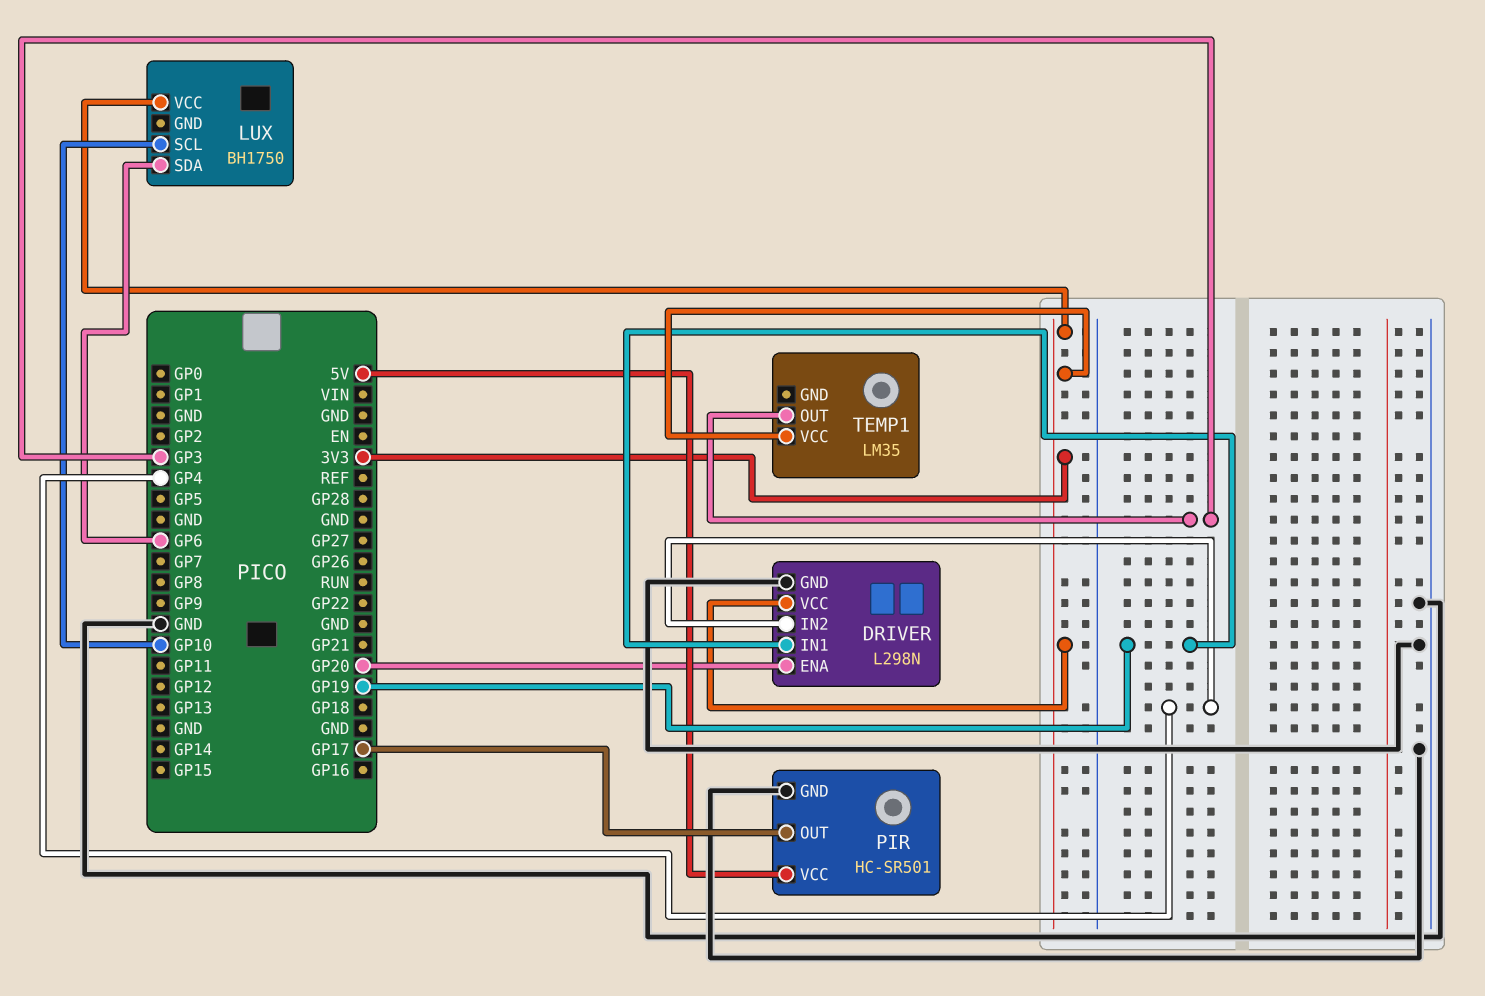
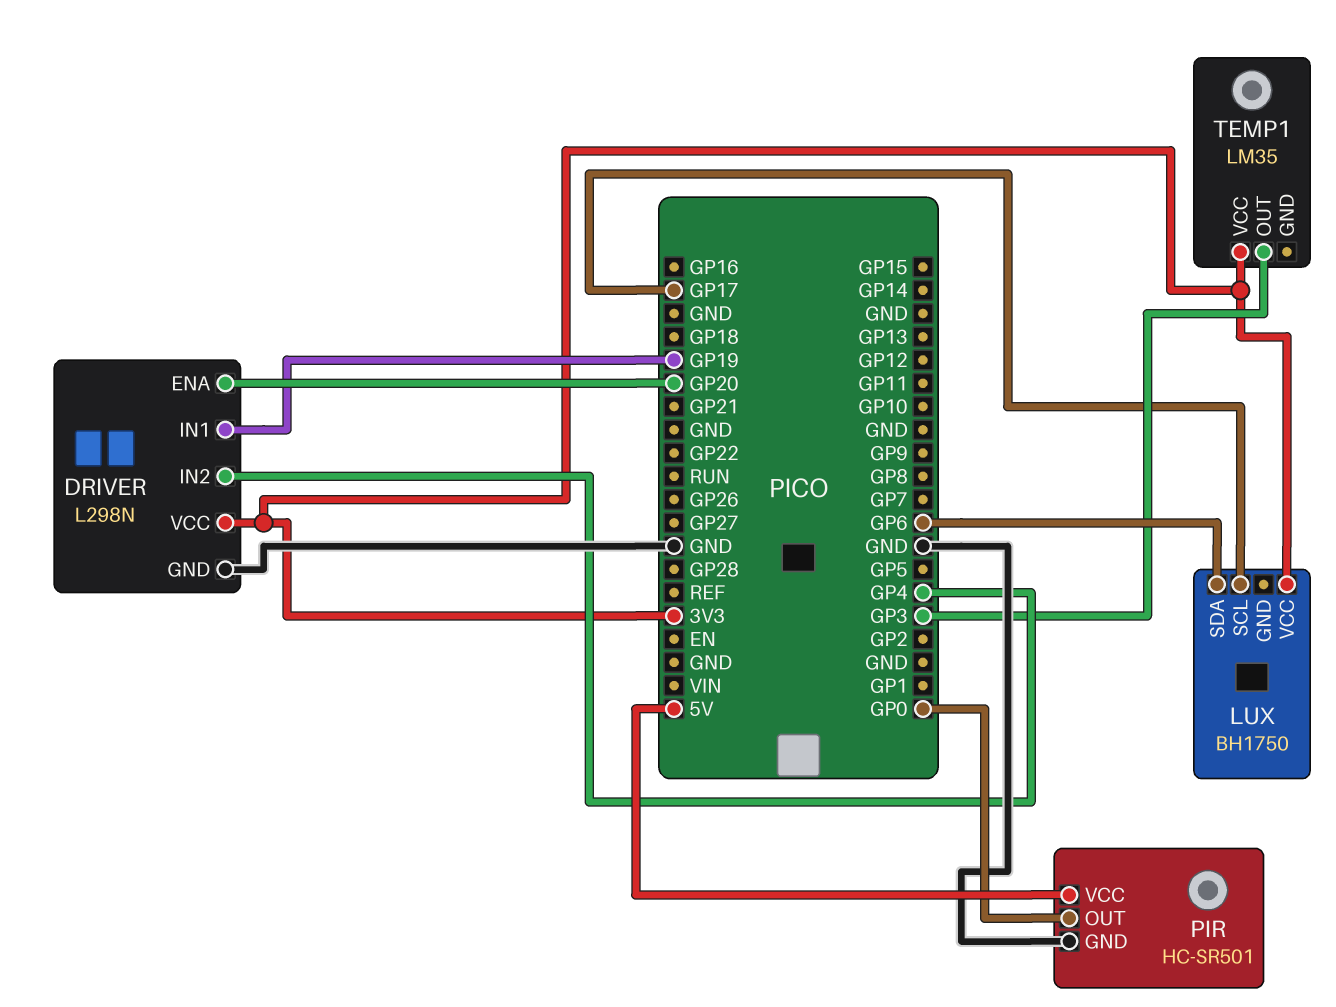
LUX pin SCL: GP10 -> GP17
PIR pin OUT: GP17 -> GP0

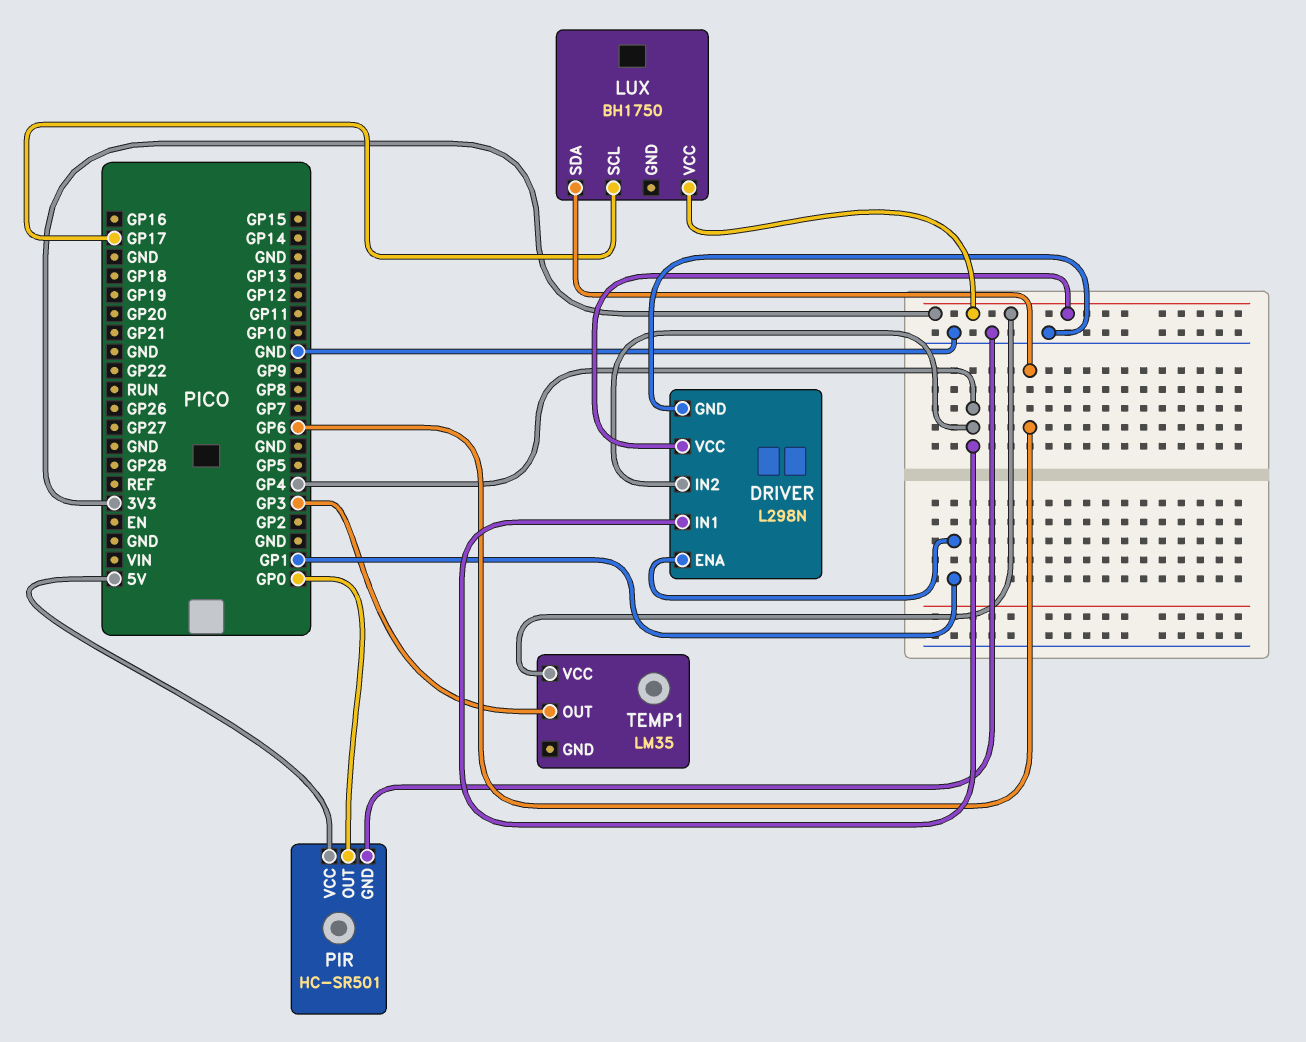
DRIVER pin ENA: GP20 -> GP1
DRIVER pin IN1: GP19 -> GP4

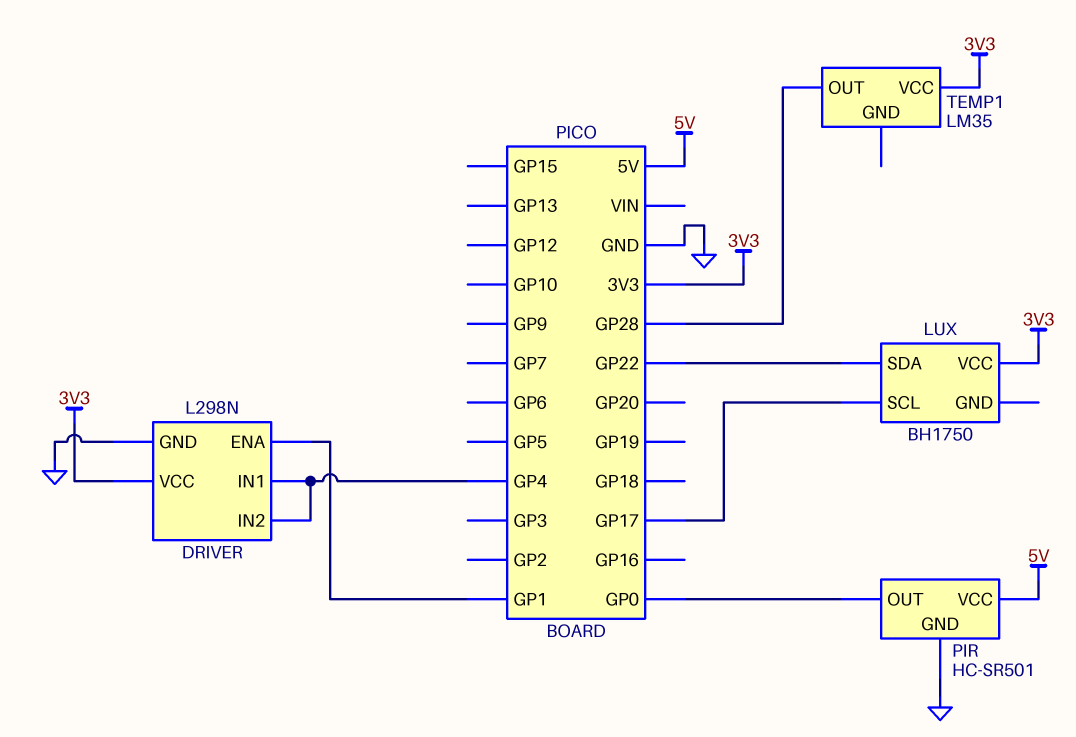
LUX pin SDA: GP6 -> GP22
TEMP1 pin OUT: GP3 -> GP28

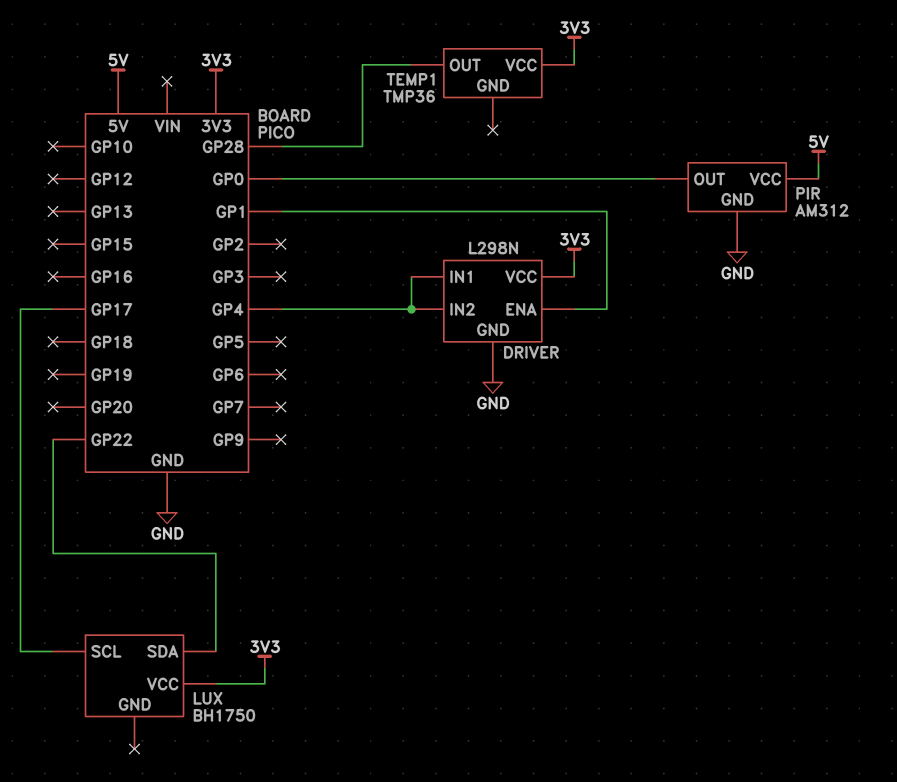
PIR: HC-SR501 -> AM312
TEMP1: LM35 -> TMP36

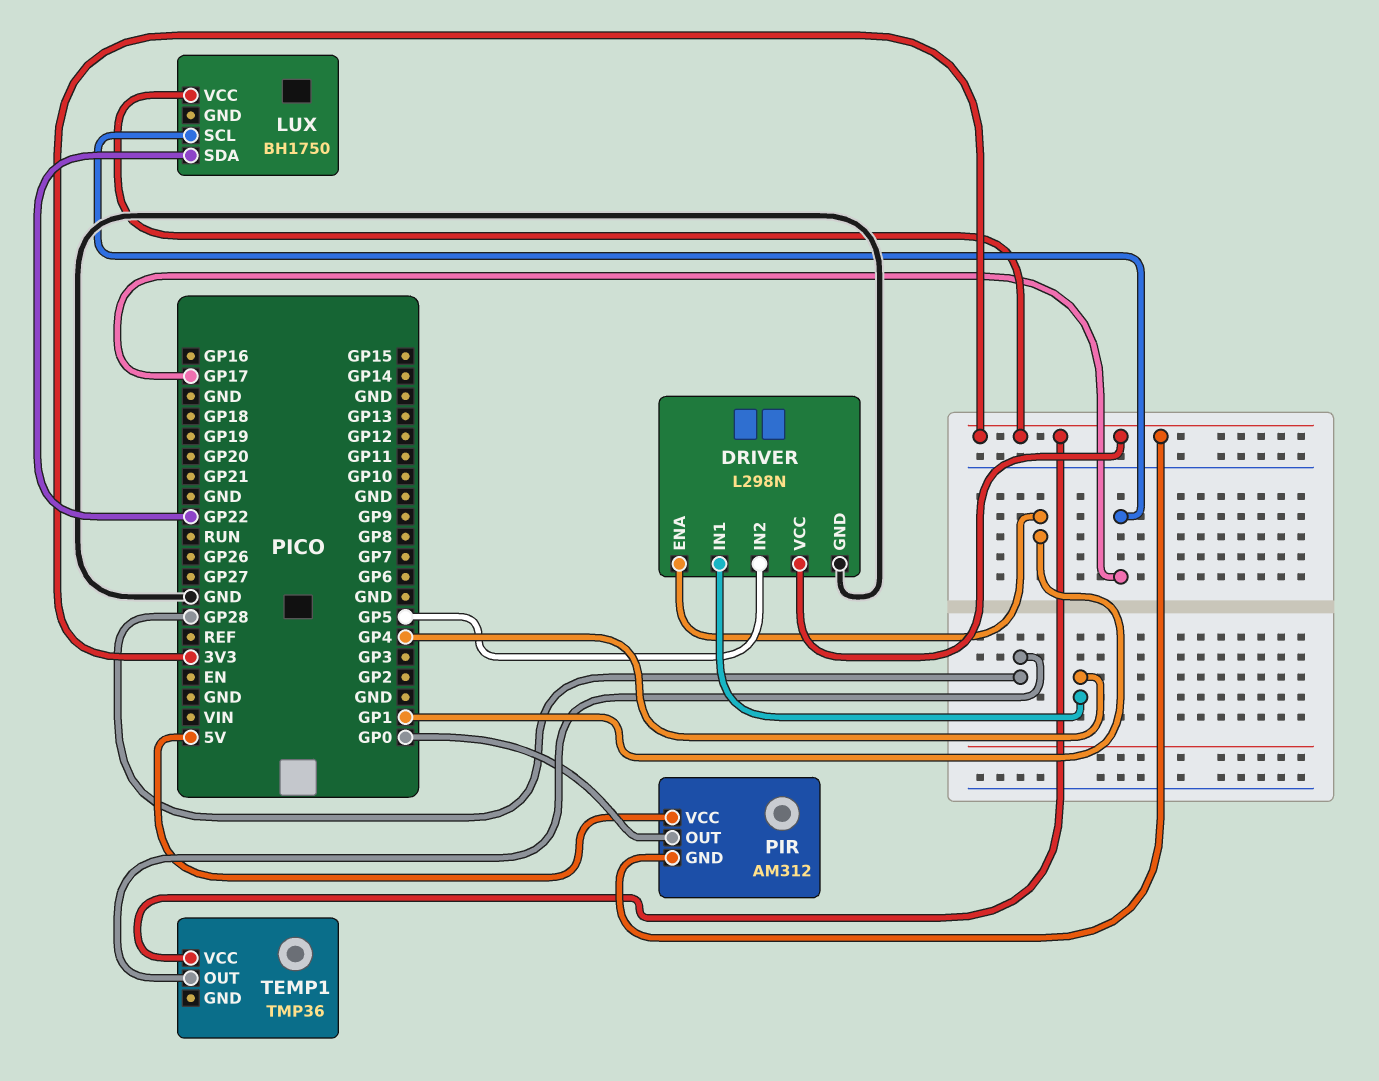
DRIVER pin IN2: GP4 -> GP5
PIR pin GND: GND -> 3V3

